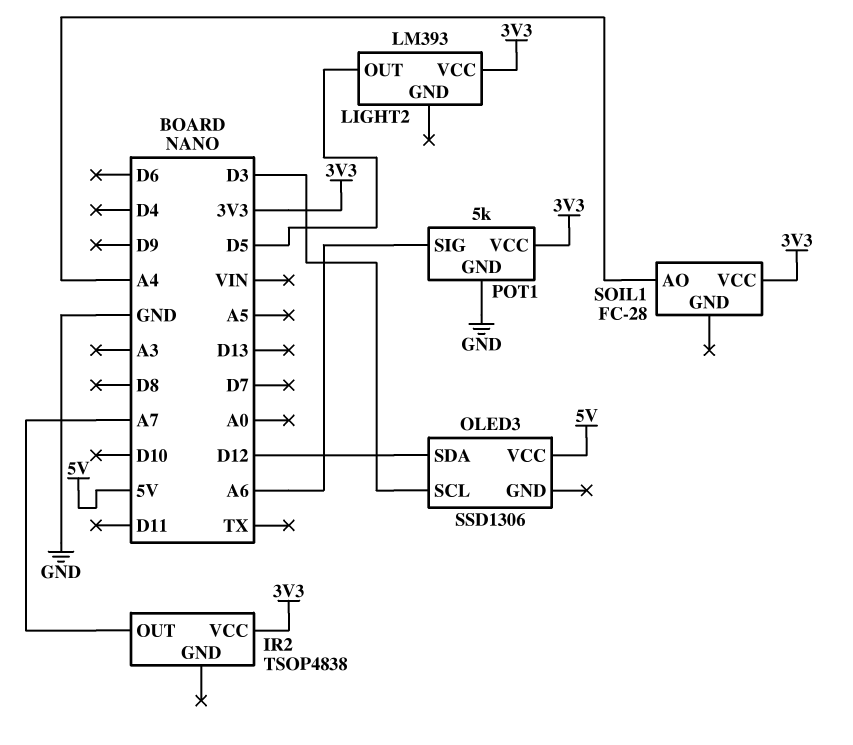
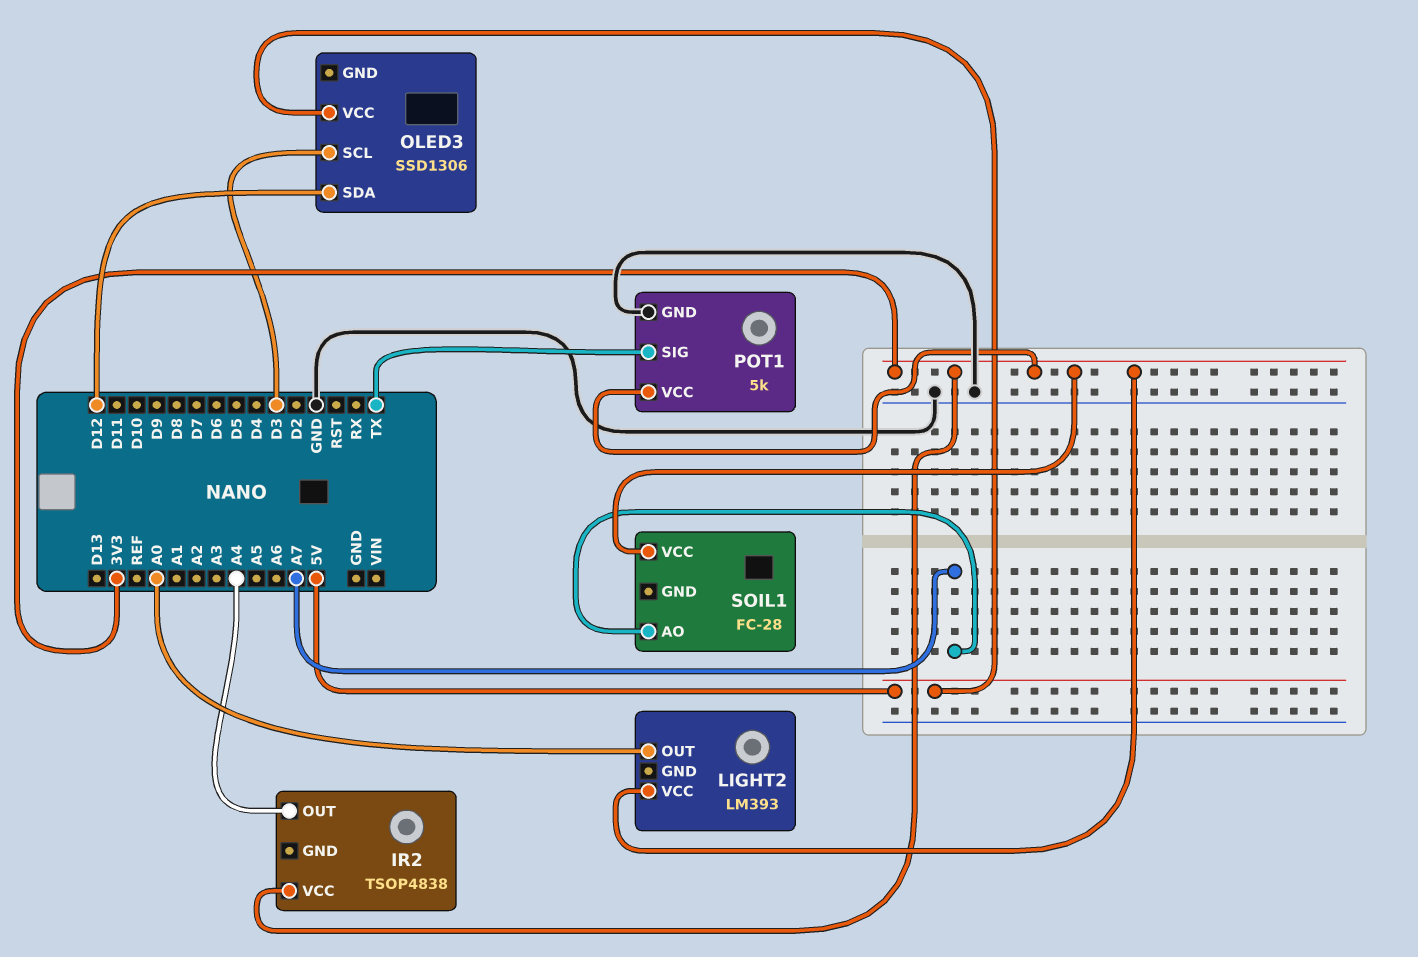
IR2 pin OUT: A7 -> A4
LIGHT2 pin OUT: D5 -> A0
POT1 pin SIG: A6 -> TX
SOIL1 pin AO: A4 -> A7

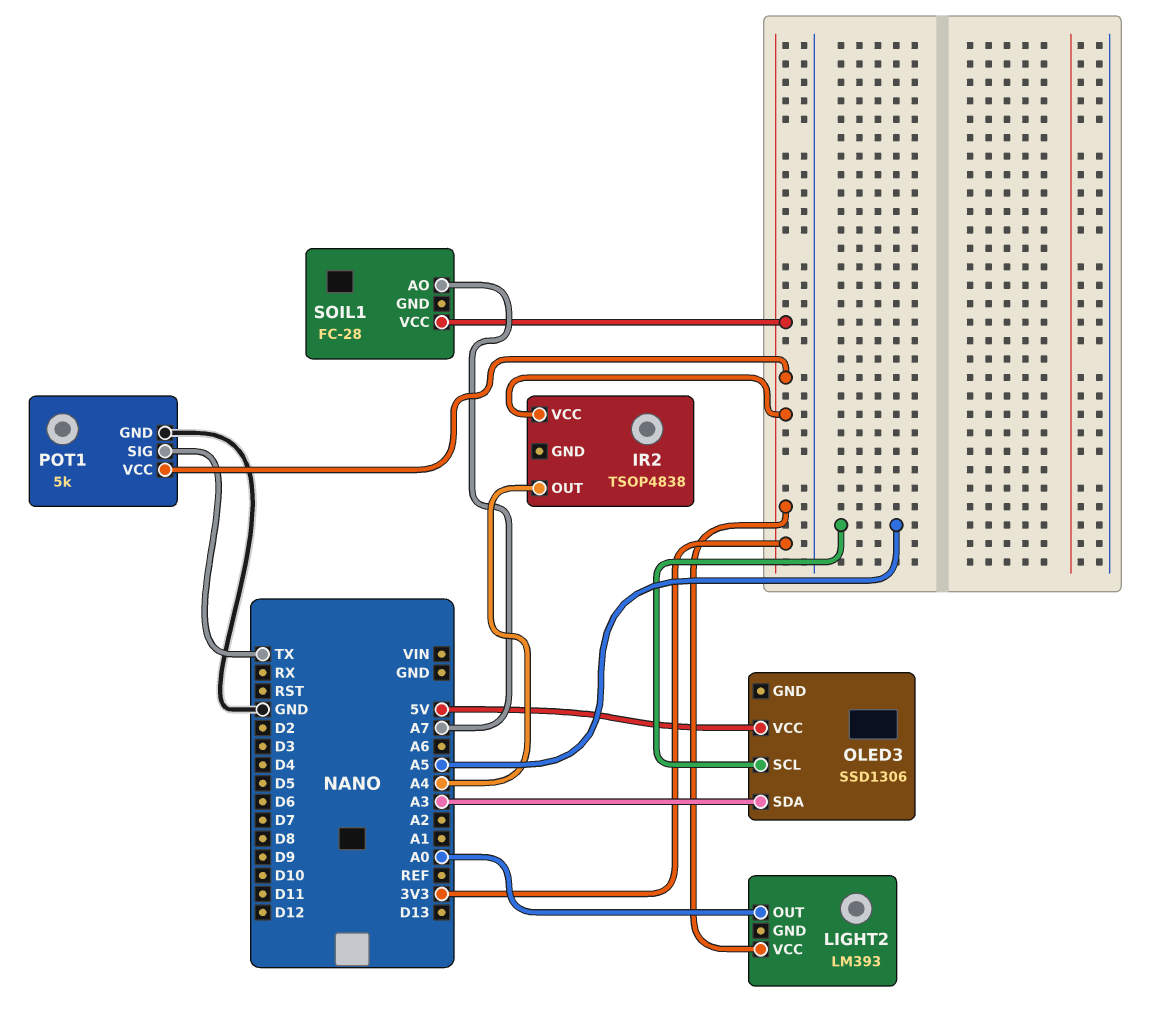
OLED3 pin SCL: D3 -> A5
OLED3 pin SDA: D12 -> A3

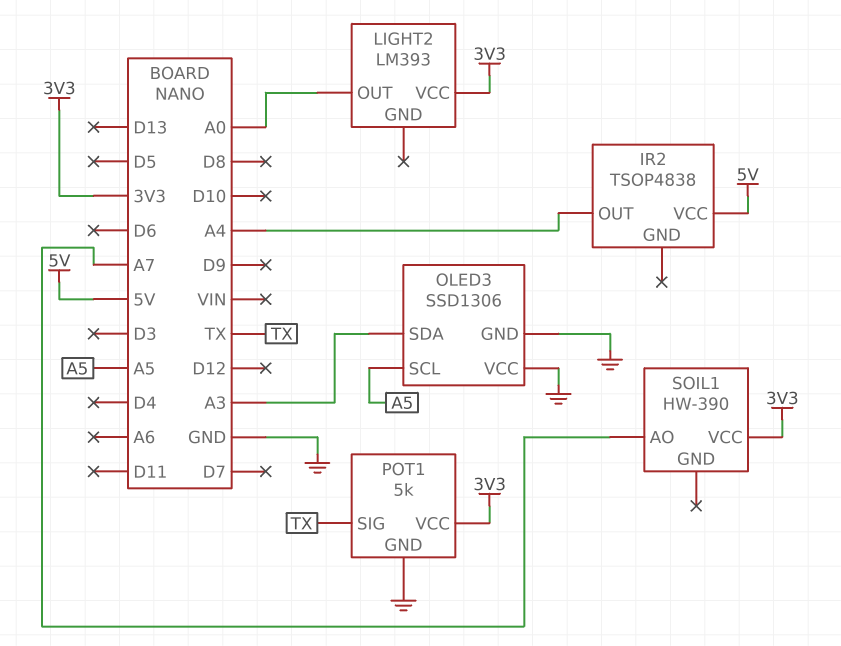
IR2 pin VCC: 3V3 -> 5V
OLED3 pin GND: none -> GND
OLED3 pin VCC: 5V -> GND
SOIL1: FC-28 -> HW-390

